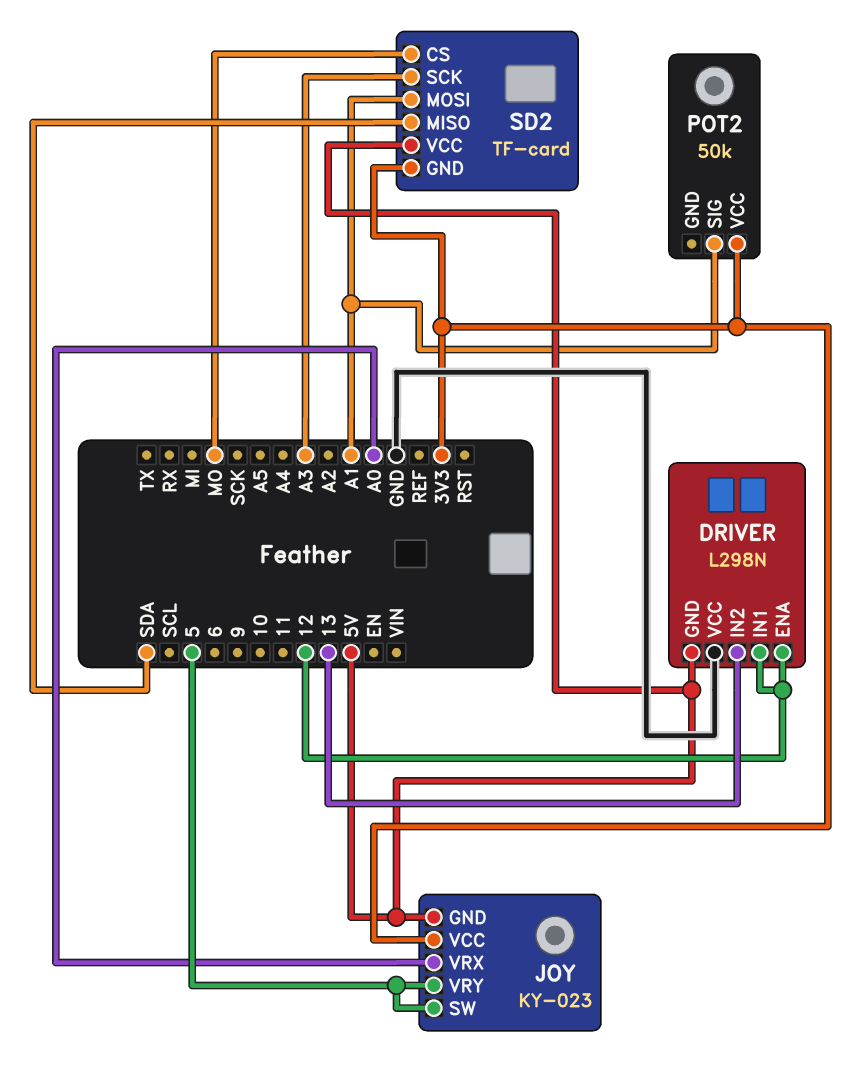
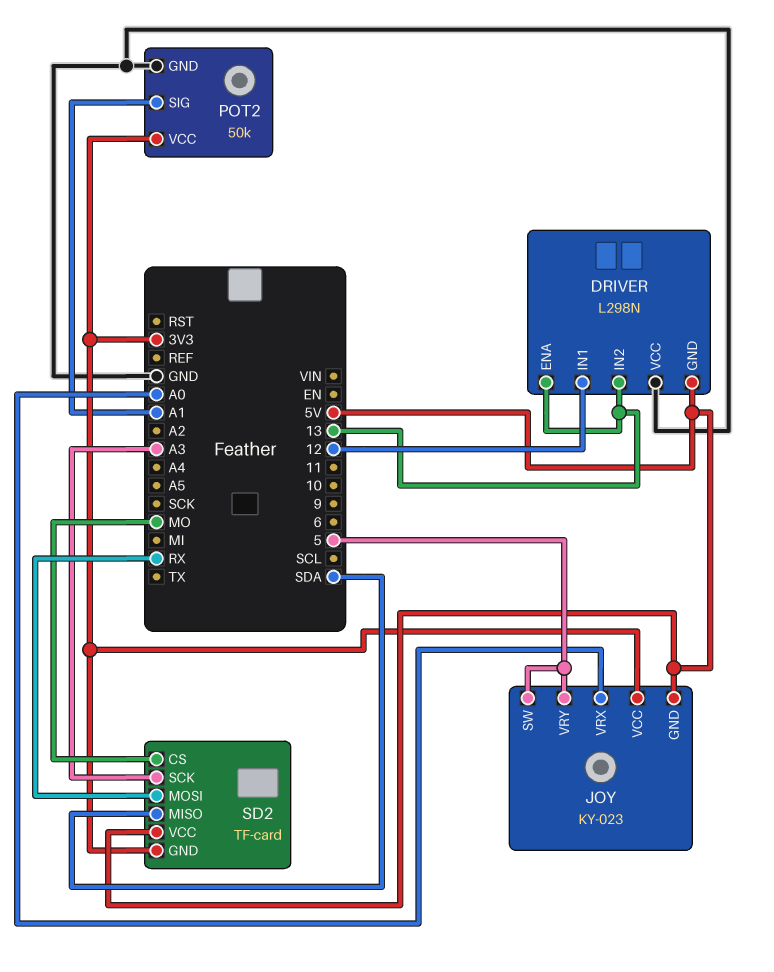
DRIVER pin ENA: 12 -> 13
POT2 pin GND: none -> GND
SD2 pin MOSI: A1 -> RX

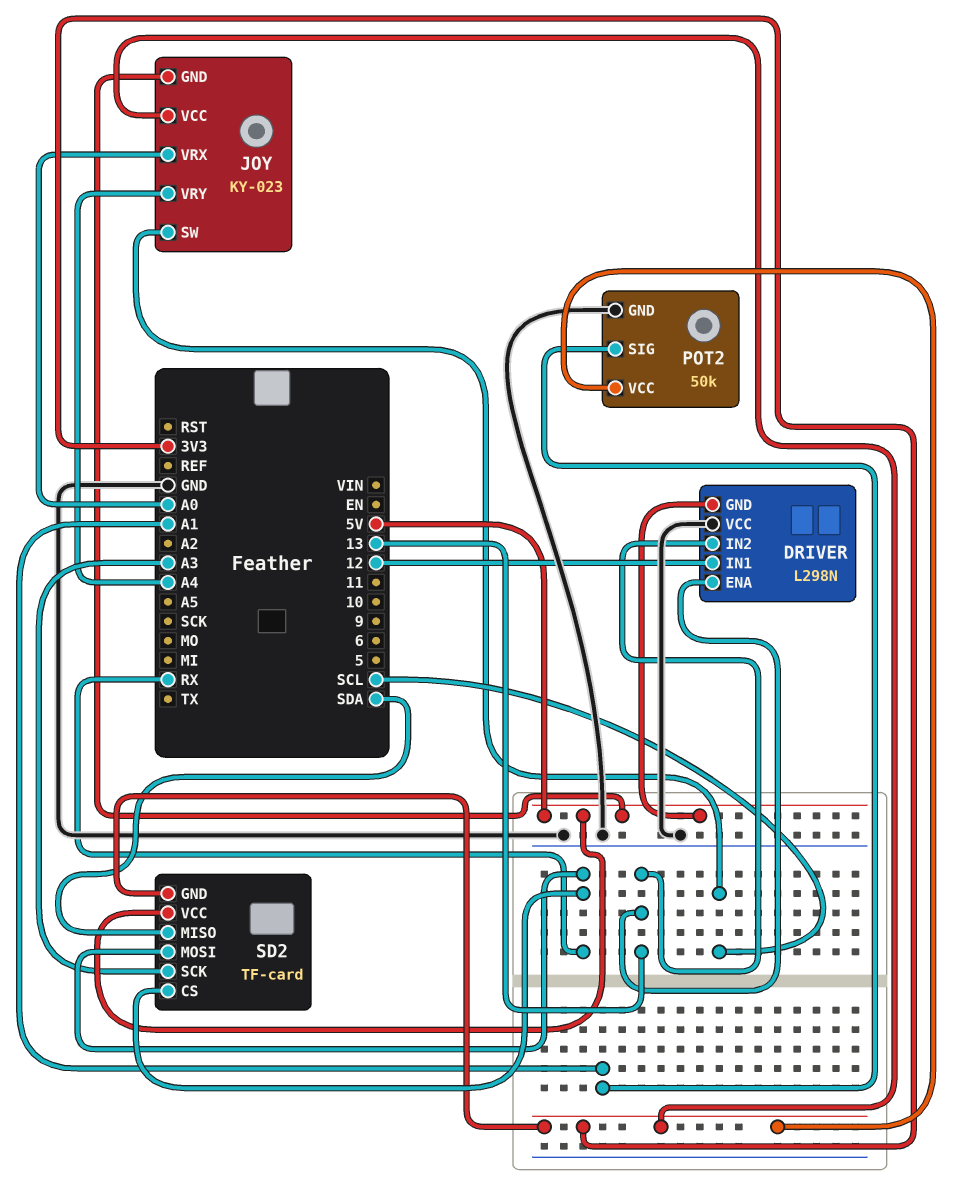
JOY pin SW: 5 -> SCL
JOY pin VRY: 5 -> A4
SD2 pin CS: MO -> RX

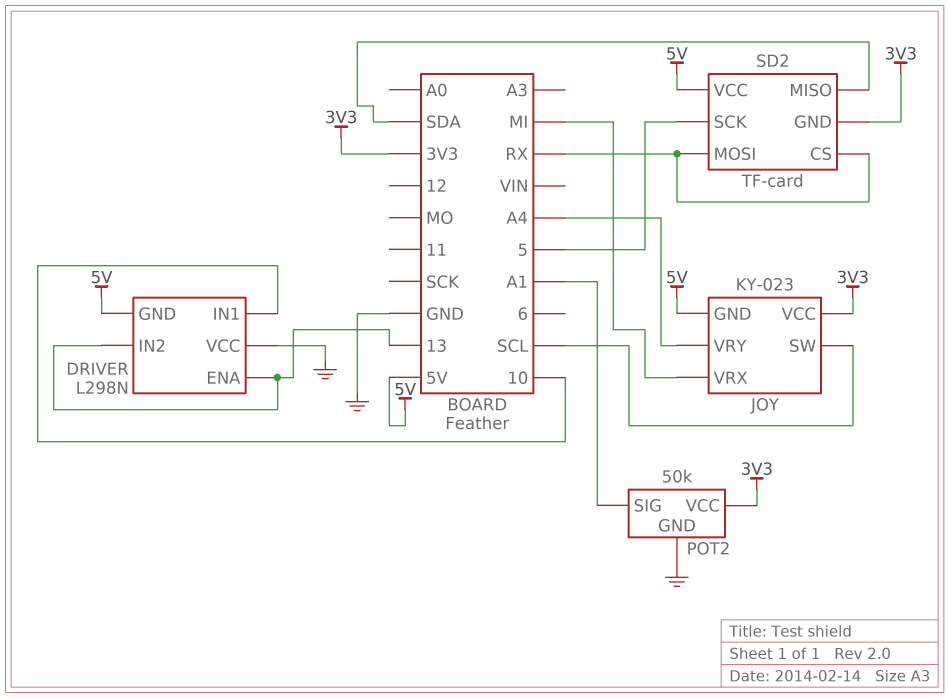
DRIVER pin IN1: 12 -> 10
JOY pin VRX: A0 -> MI
SD2 pin SCK: A3 -> 5

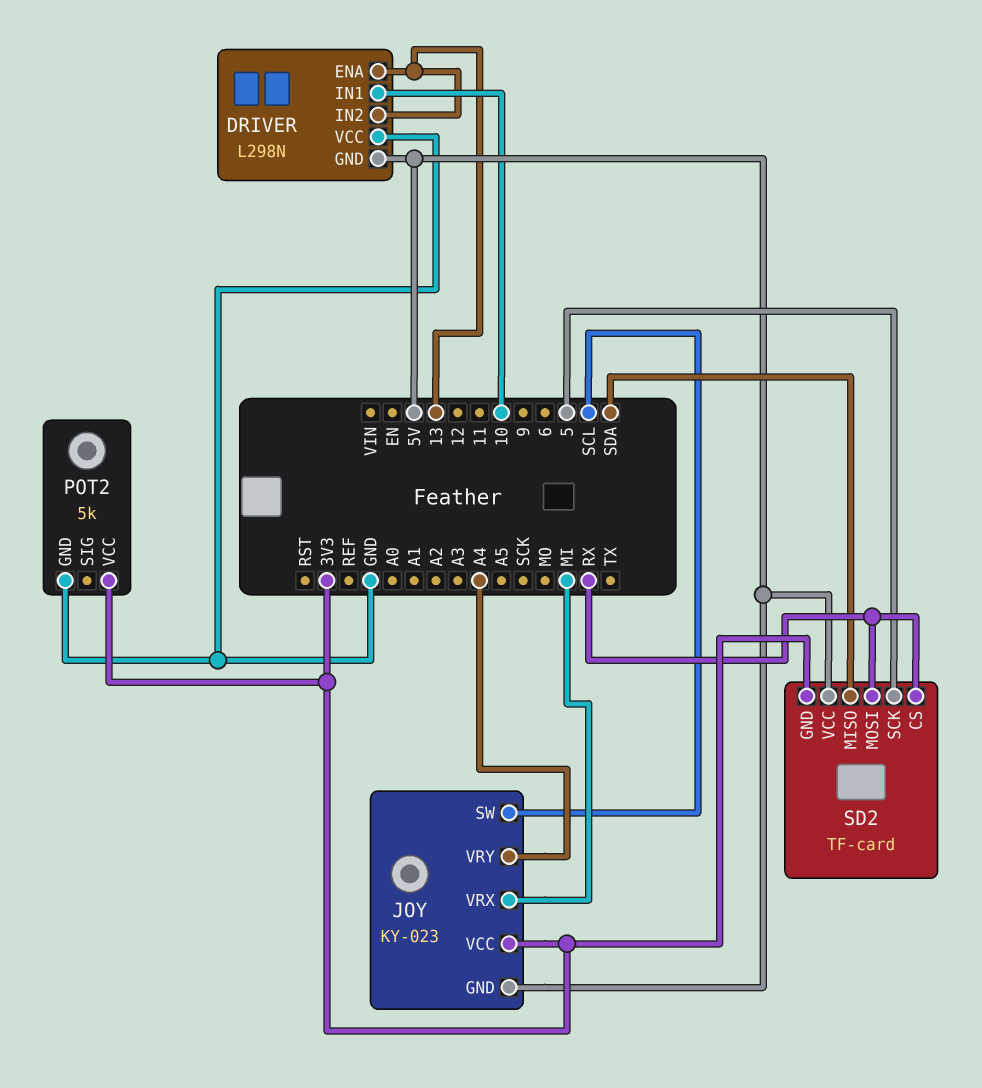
POT2: 50k -> 5k
POT2 pin SIG: A1 -> none

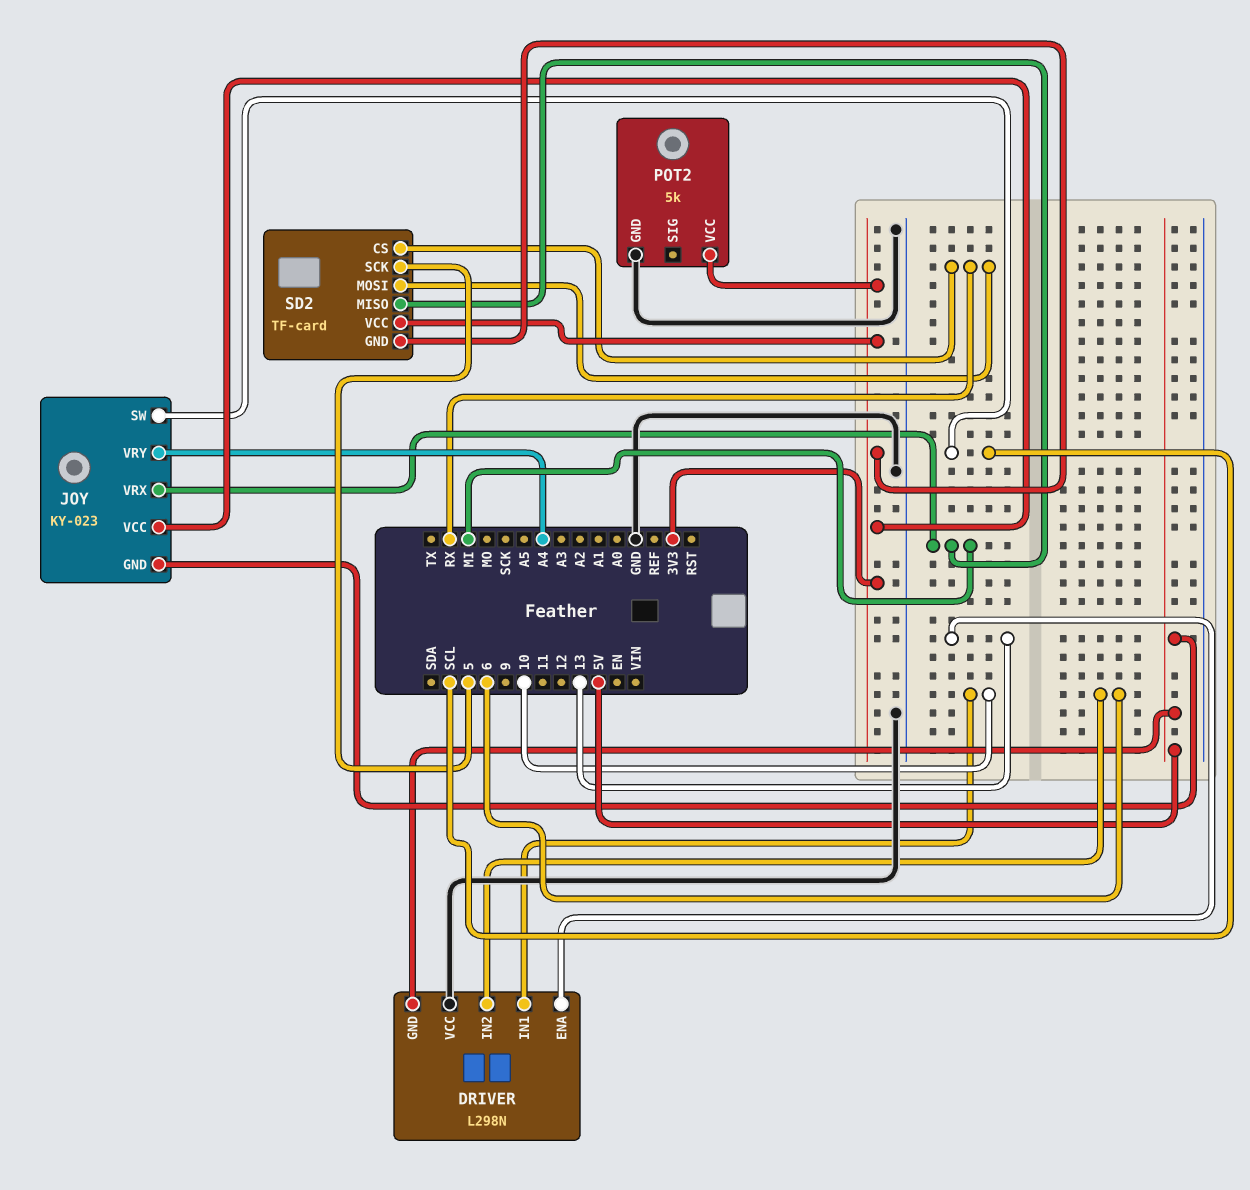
DRIVER pin IN2: 13 -> 6
SD2 pin MISO: SDA -> MI
SD2 pin VCC: 5V -> 3V3

